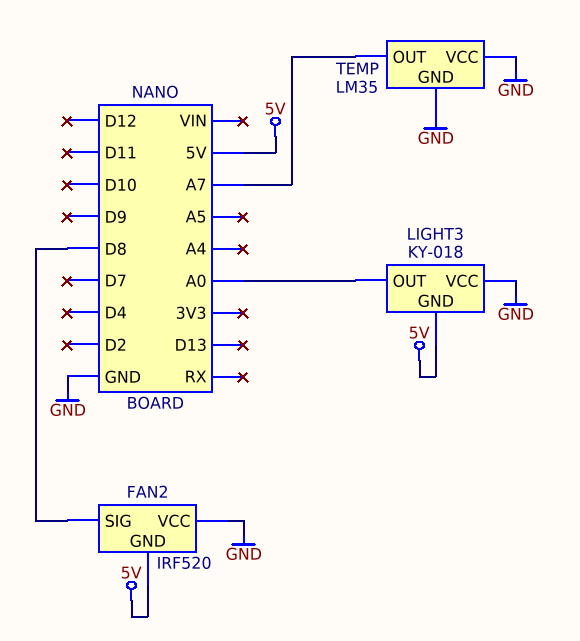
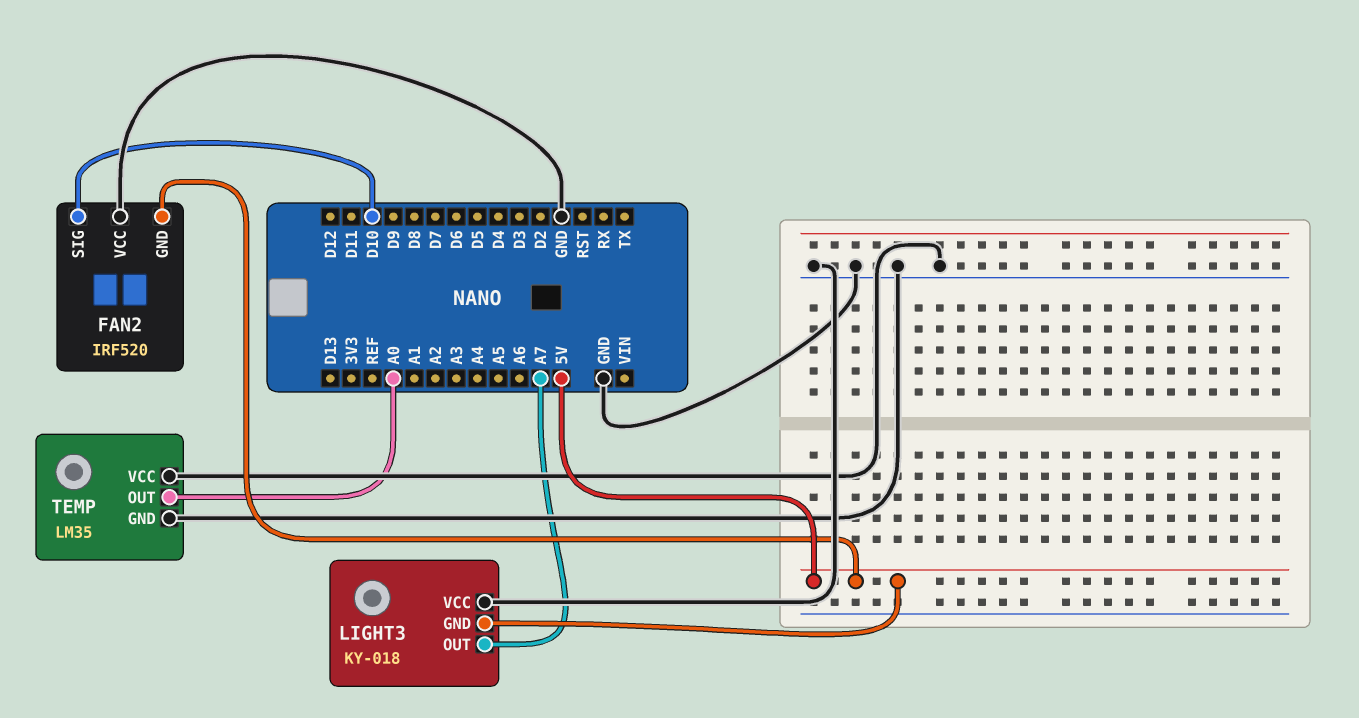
FAN2 pin SIG: D8 -> D10
LIGHT3 pin OUT: A0 -> A7
TEMP pin OUT: A7 -> A0

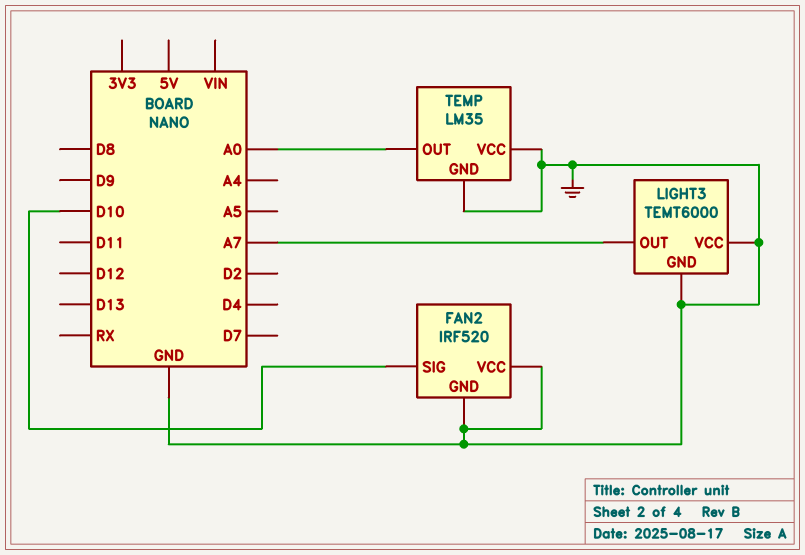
FAN2 pin GND: 5V -> GND
LIGHT3: KY-018 -> TEMT6000
LIGHT3 pin GND: 5V -> GND

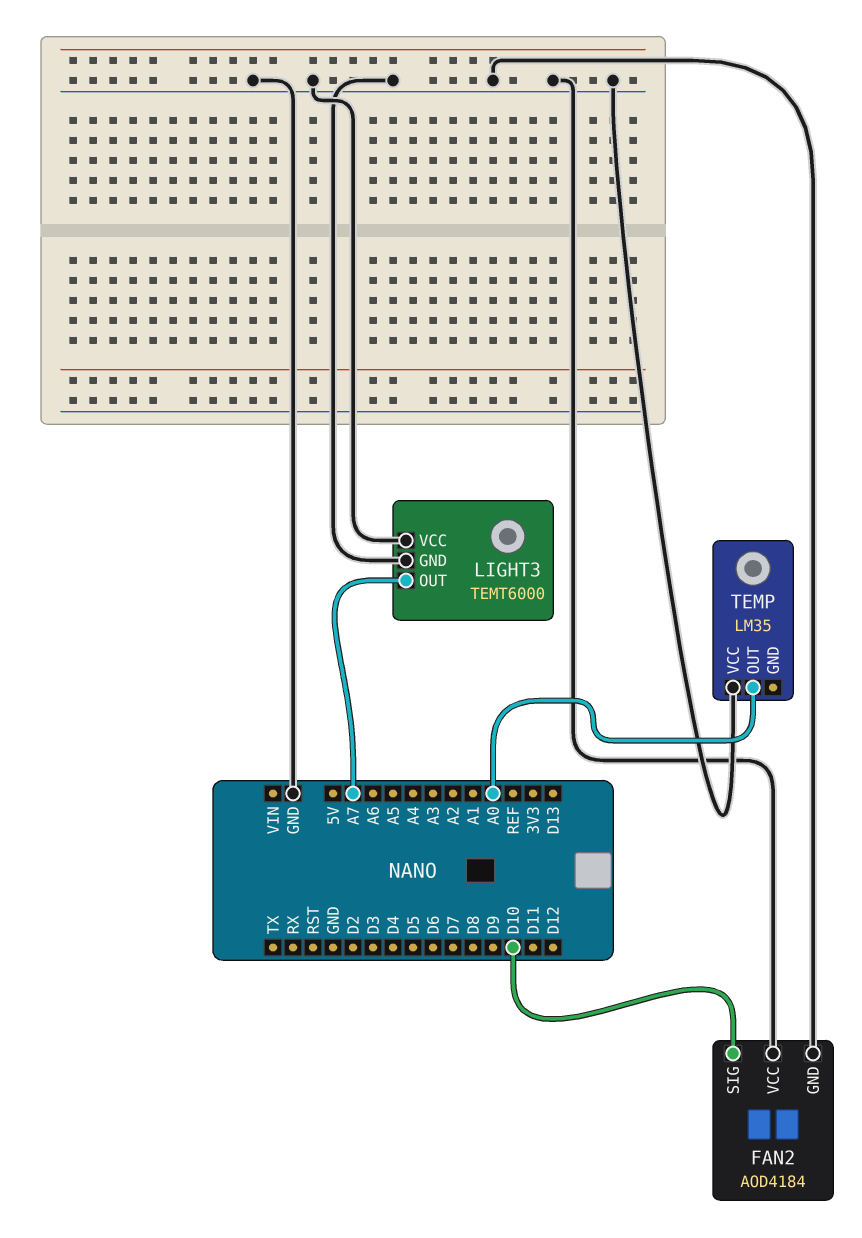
FAN2: IRF520 -> AOD4184
TEMP pin GND: GND -> none

